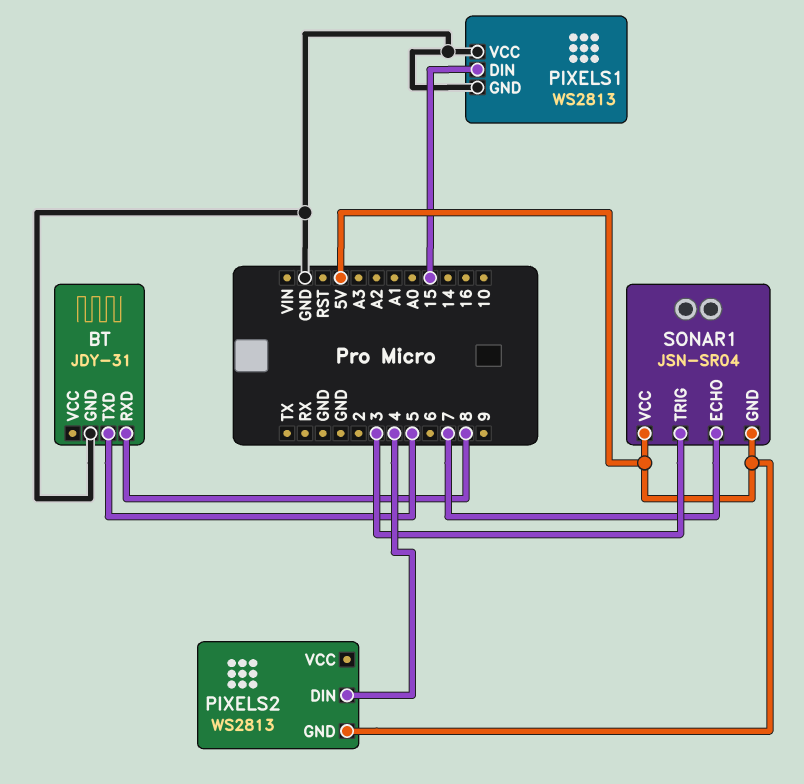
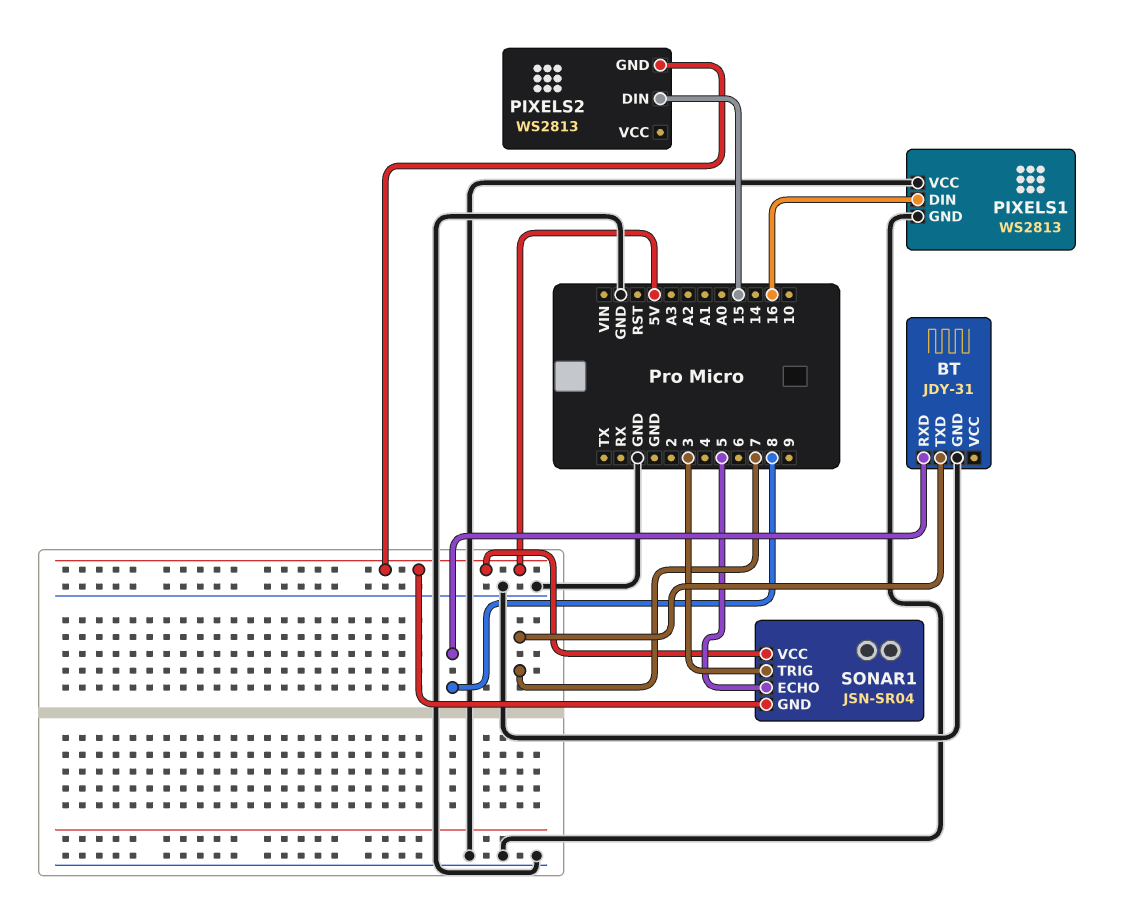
BT pin TXD: 5 -> 7
PIXELS1 pin DIN: 15 -> 16
PIXELS2 pin DIN: 4 -> 15
SONAR1 pin ECHO: 7 -> 5

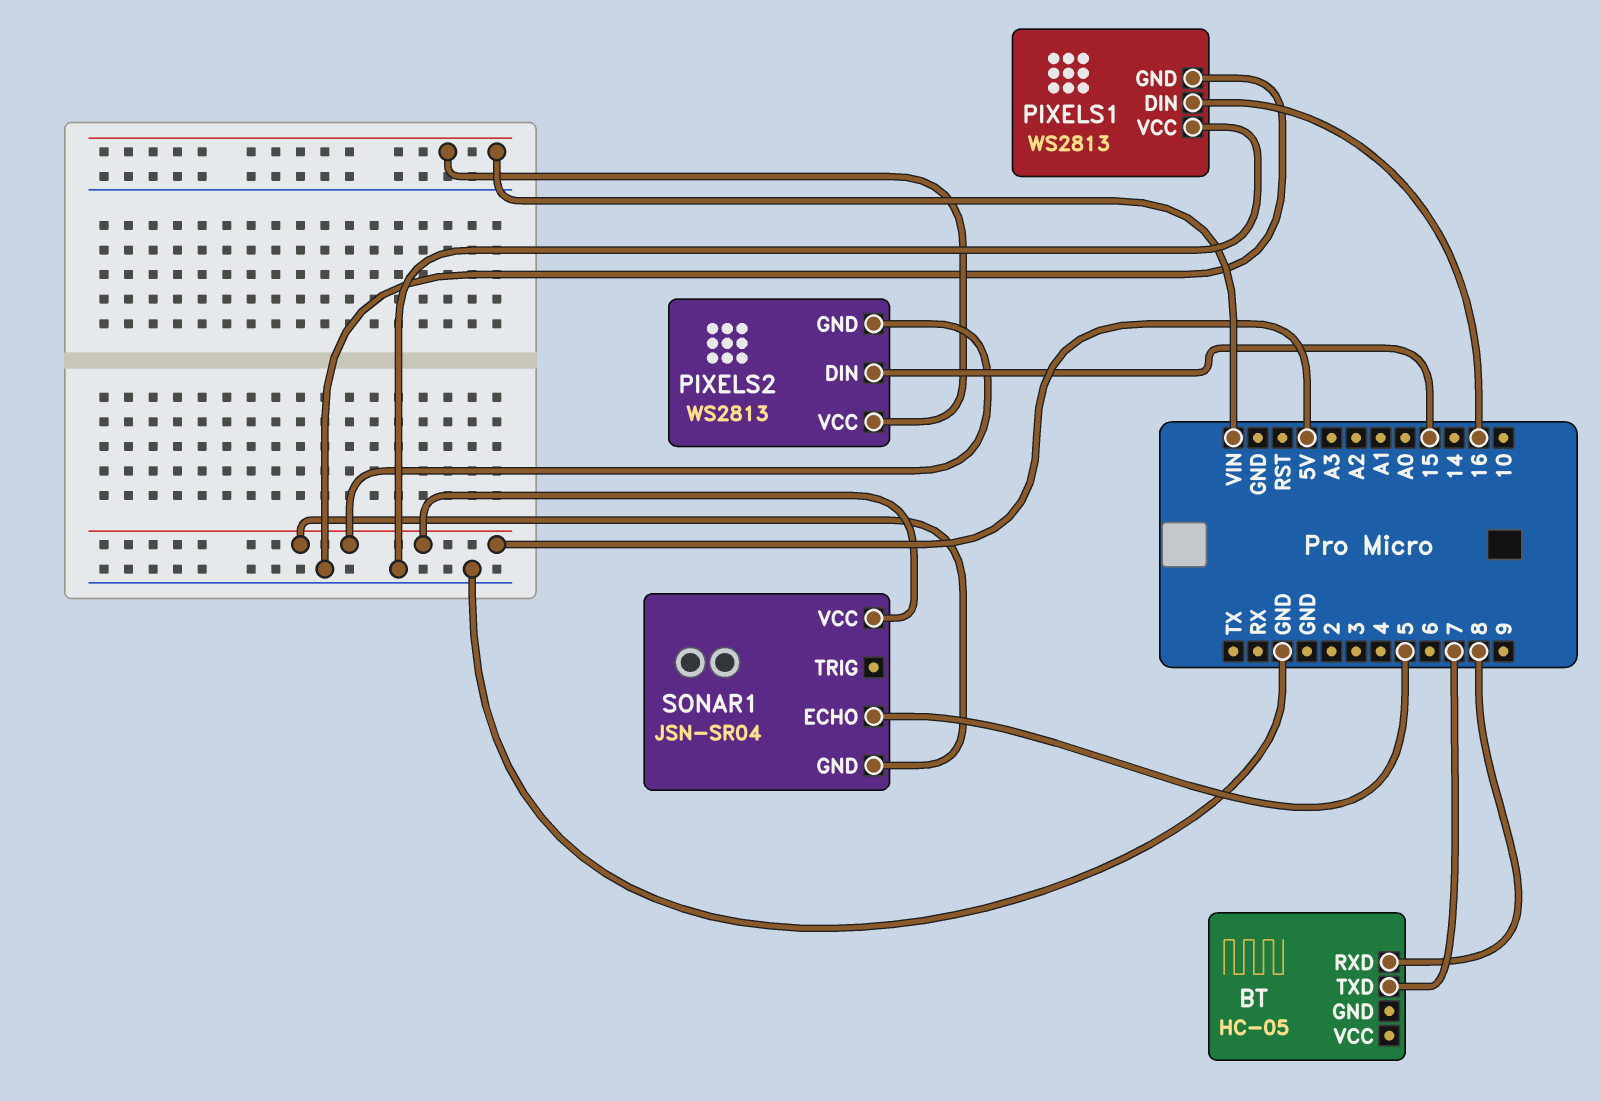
BT: JDY-31 -> HC-05
BT pin GND: GND -> none
PIXELS2 pin VCC: none -> VIN
SONAR1 pin TRIG: 3 -> none

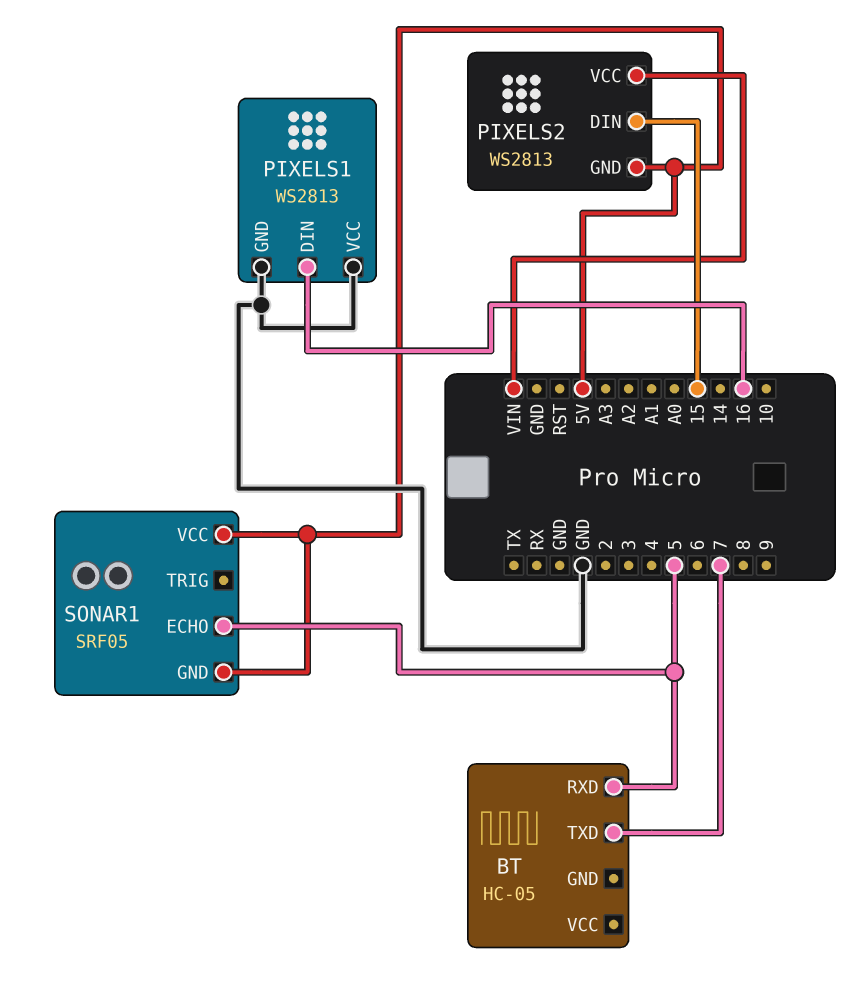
BT pin RXD: 8 -> 5
SONAR1: JSN-SR04 -> SRF05

